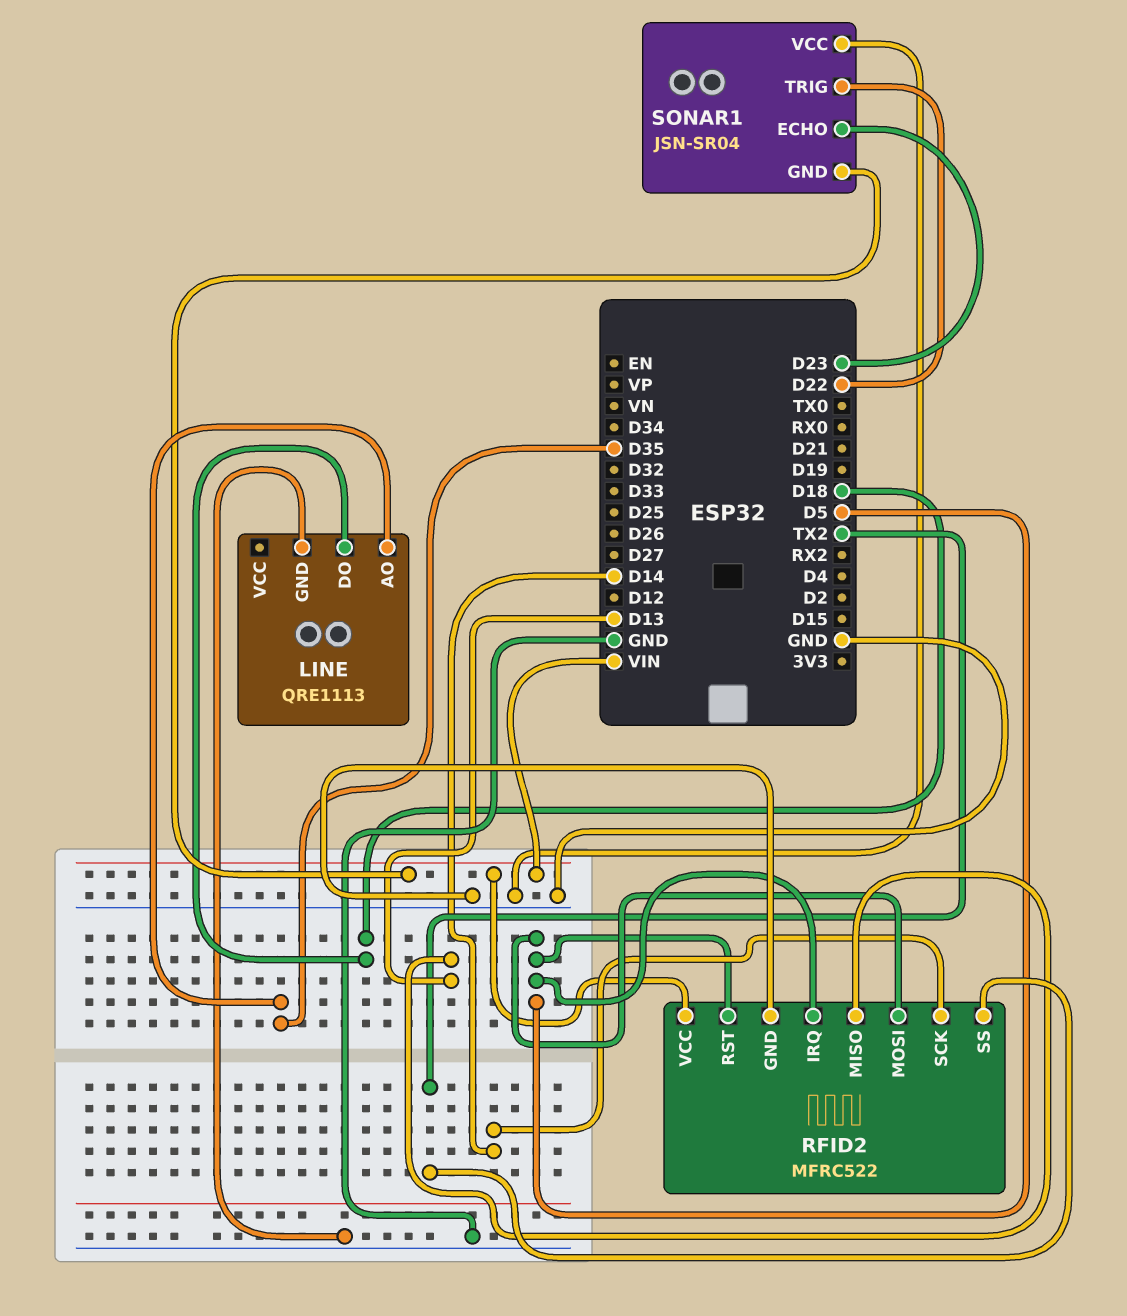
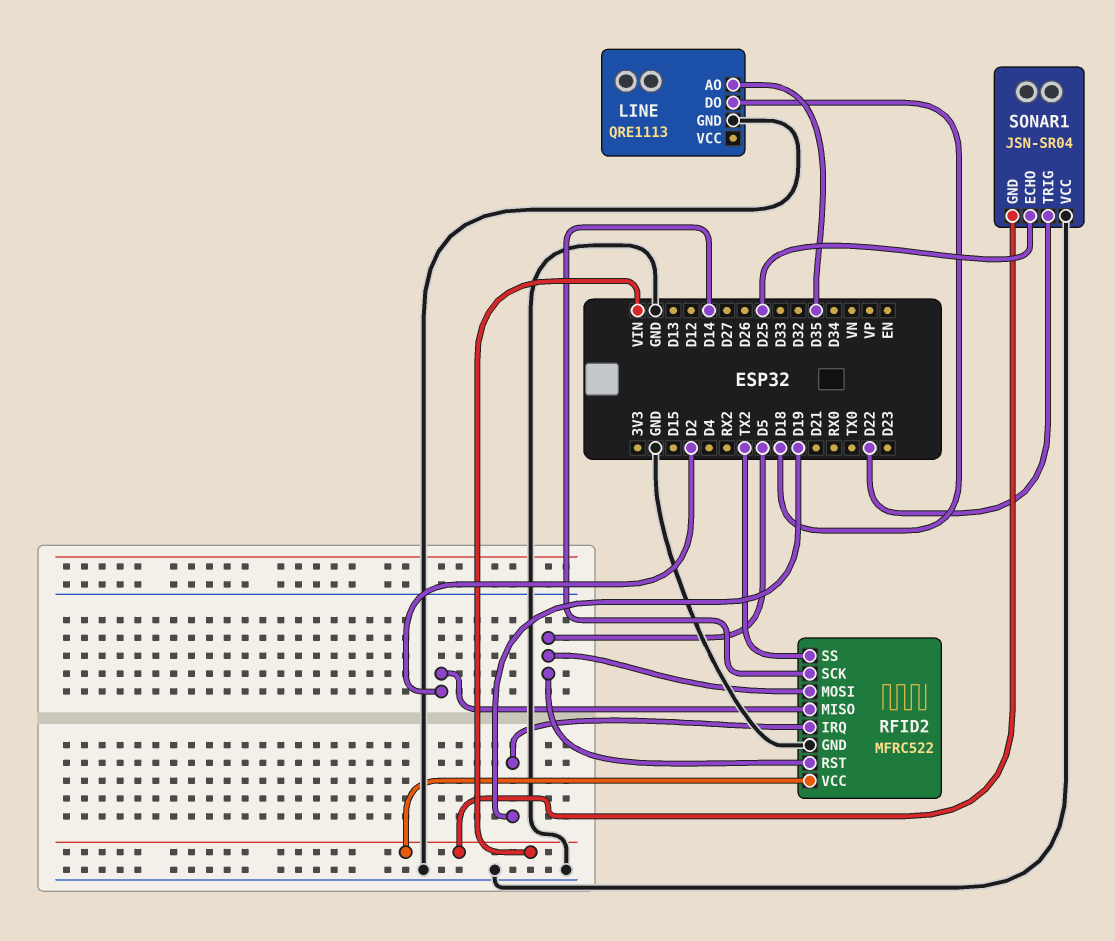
RFID2 pin IRQ: D5 -> D19
RFID2 pin MISO: D13 -> D2
SONAR1 pin ECHO: D23 -> D25

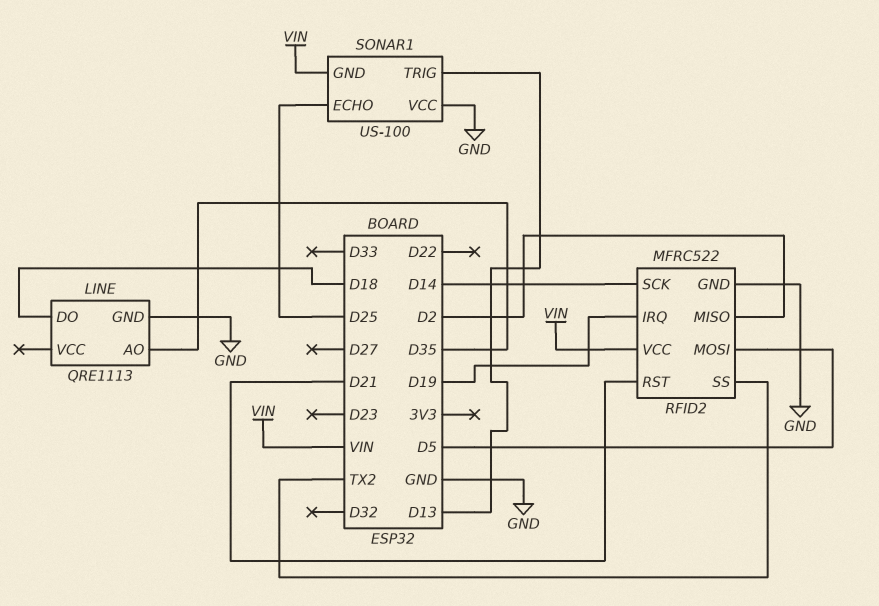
RFID2 pin RST: D5 -> D21
SONAR1: JSN-SR04 -> US-100
SONAR1 pin TRIG: D22 -> D13

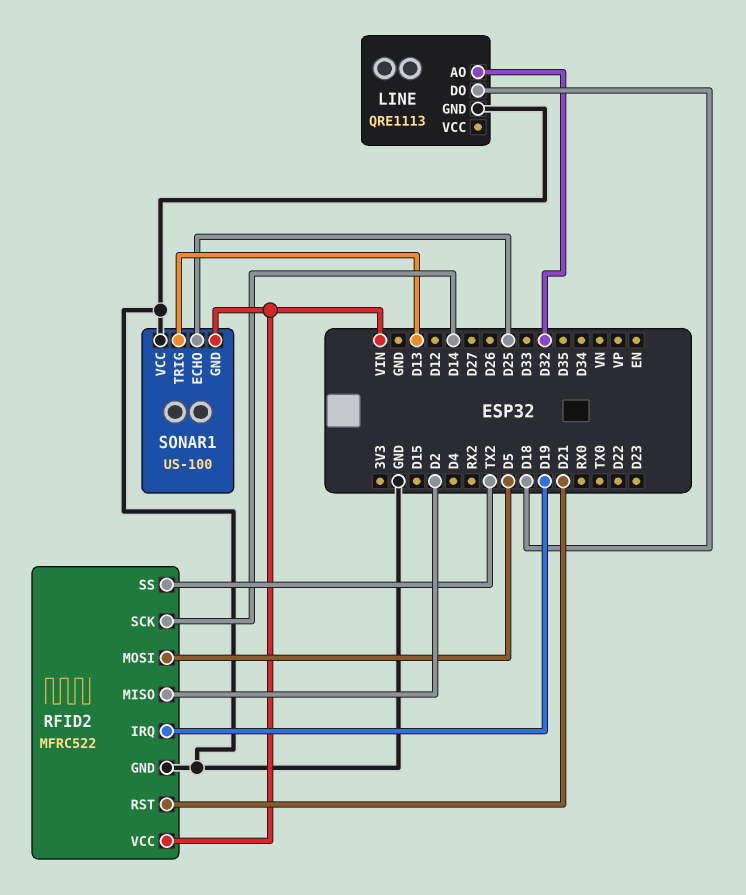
LINE pin AO: D35 -> D32

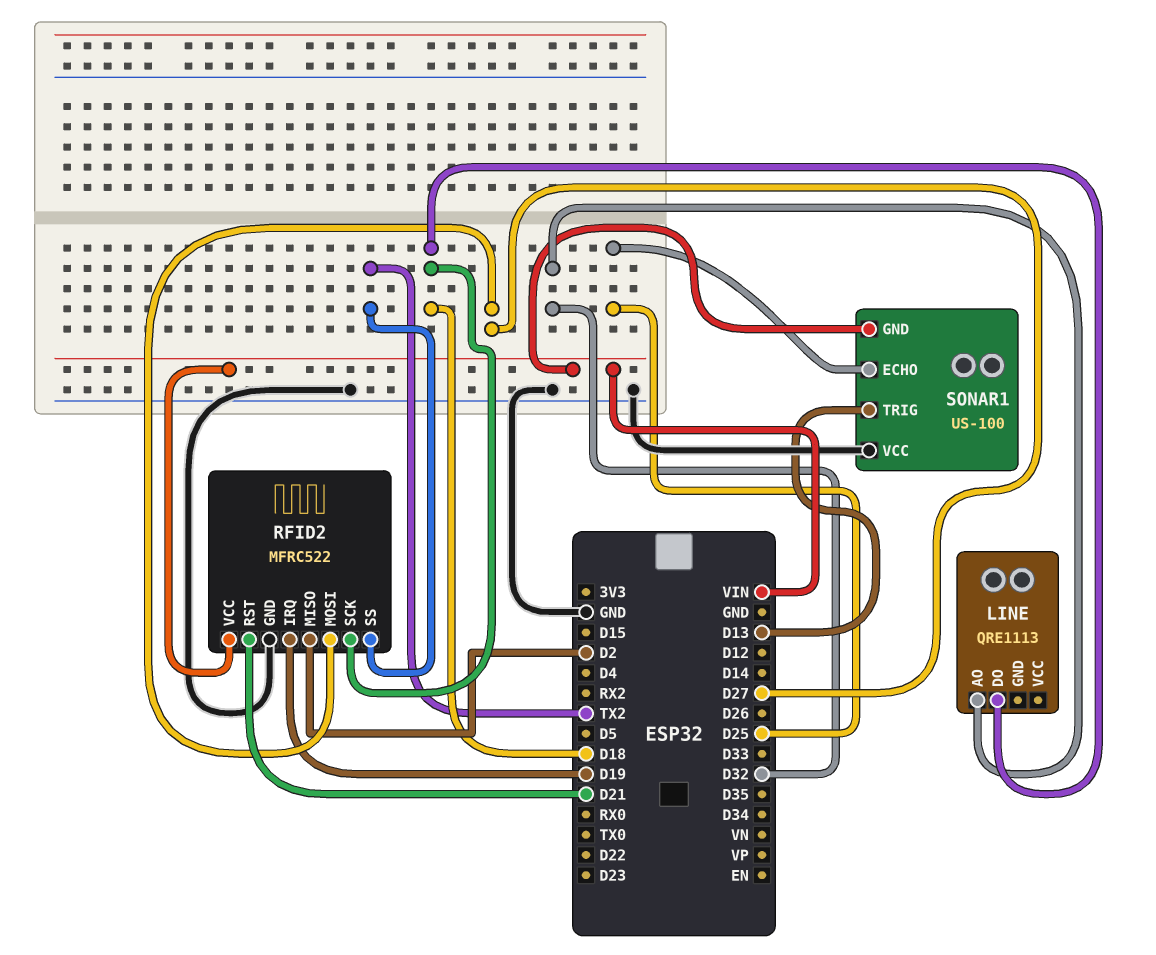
LINE pin GND: GND -> none
RFID2 pin MOSI: D5 -> D27
RFID2 pin SCK: D14 -> D18

